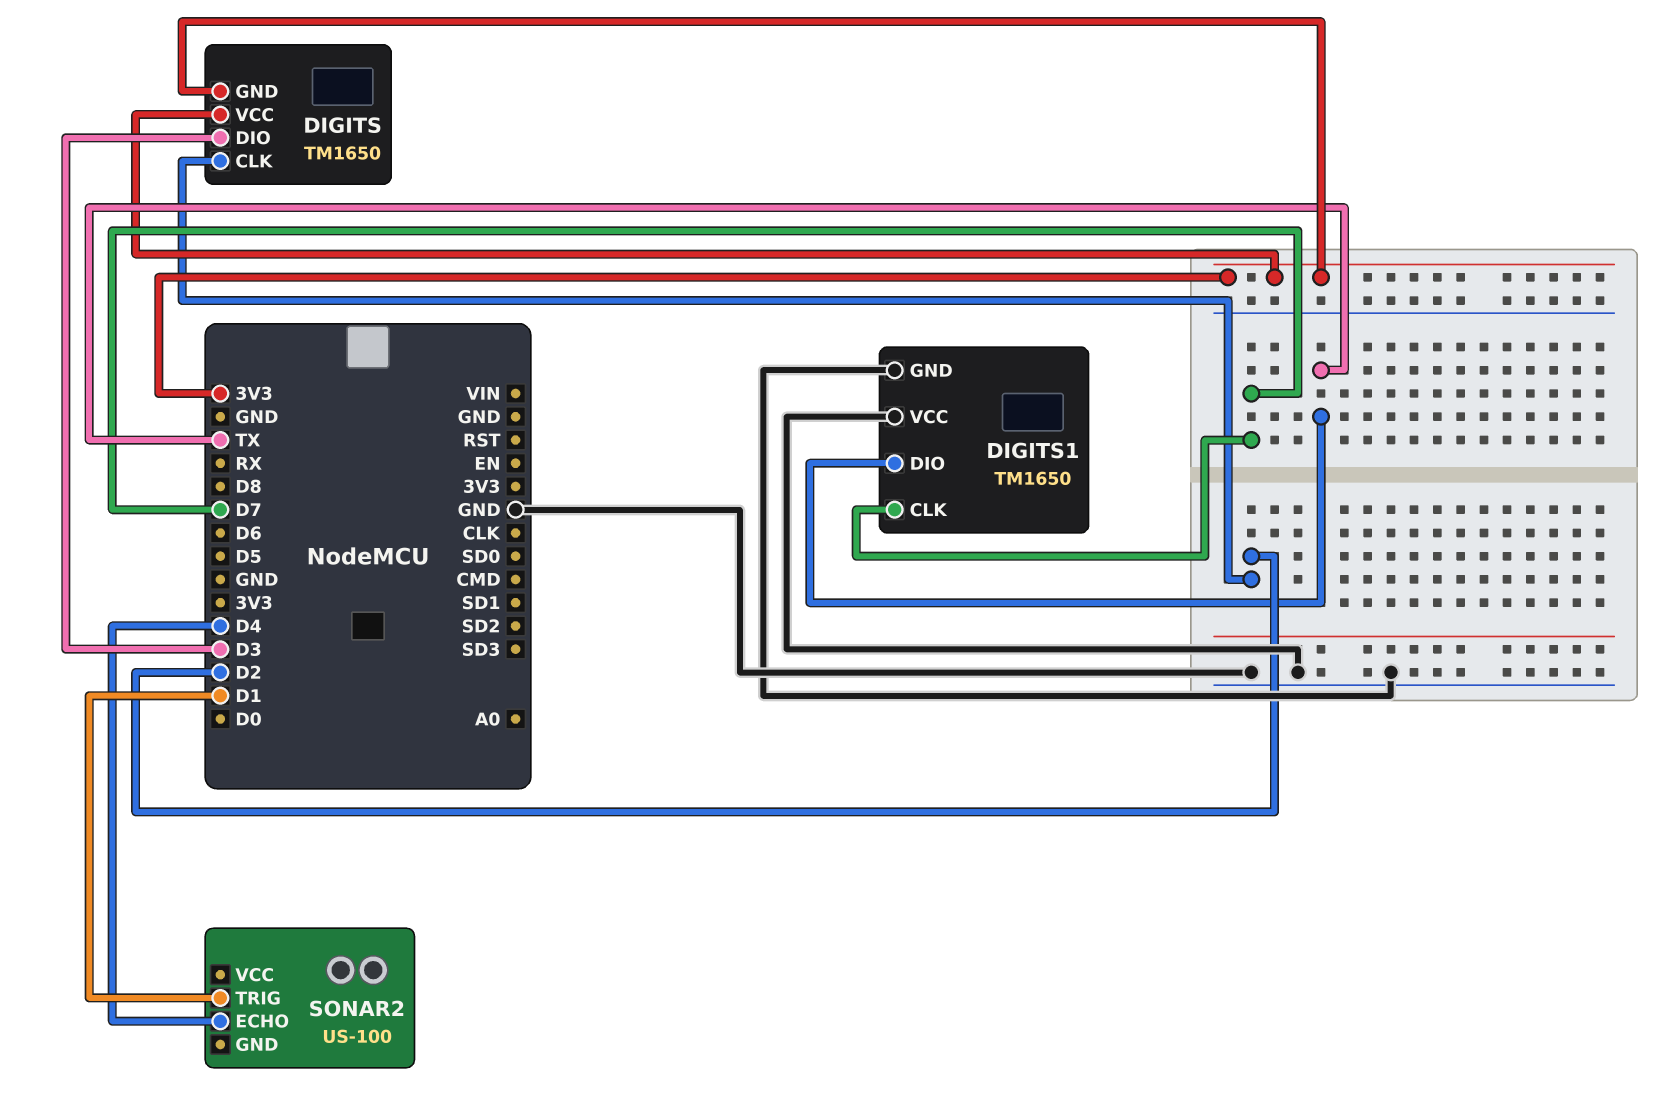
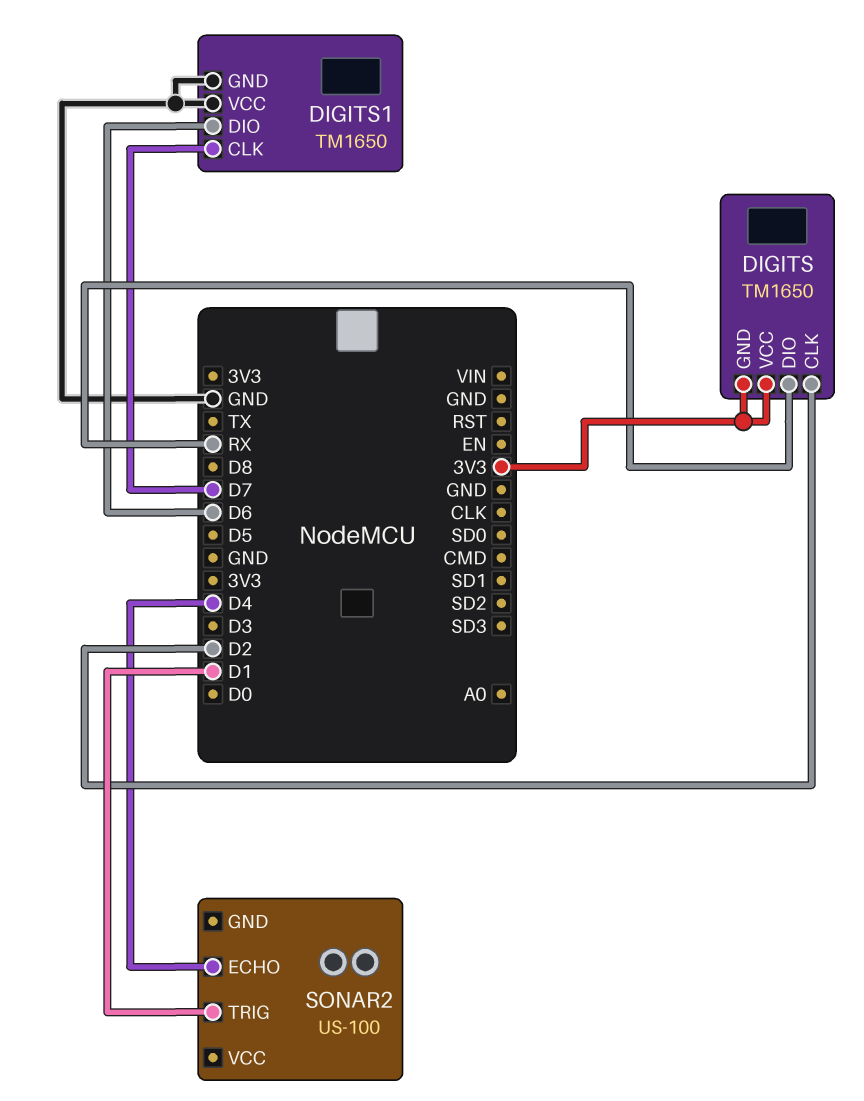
DIGITS pin DIO: D3 -> RX
DIGITS1 pin DIO: TX -> D6

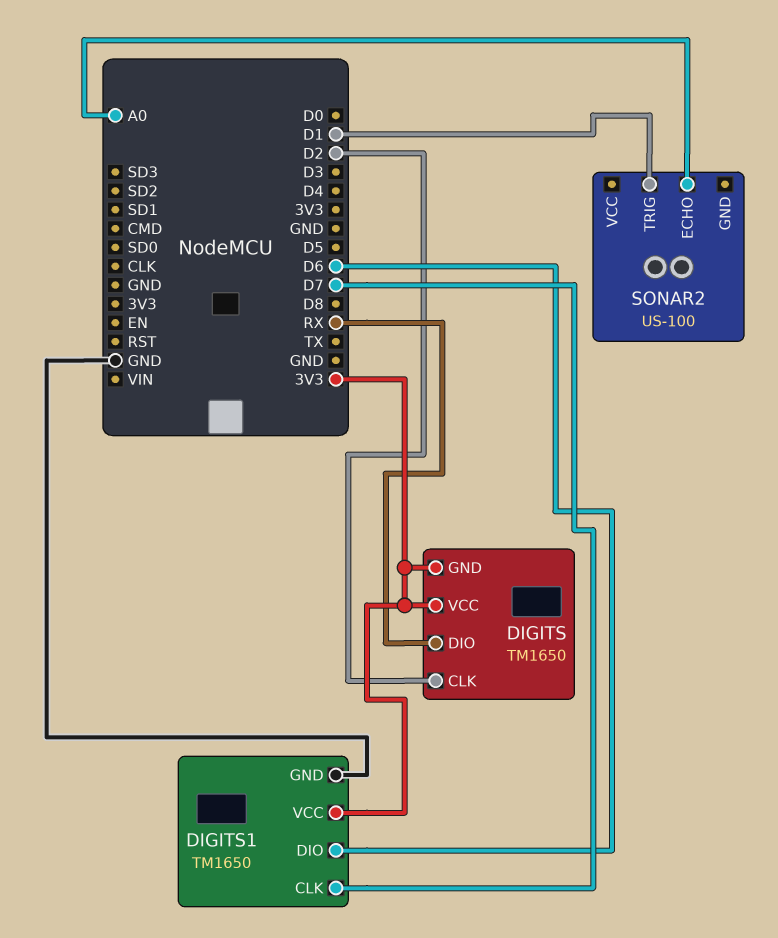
DIGITS1 pin VCC: GND -> 3V3
SONAR2 pin ECHO: D4 -> A0

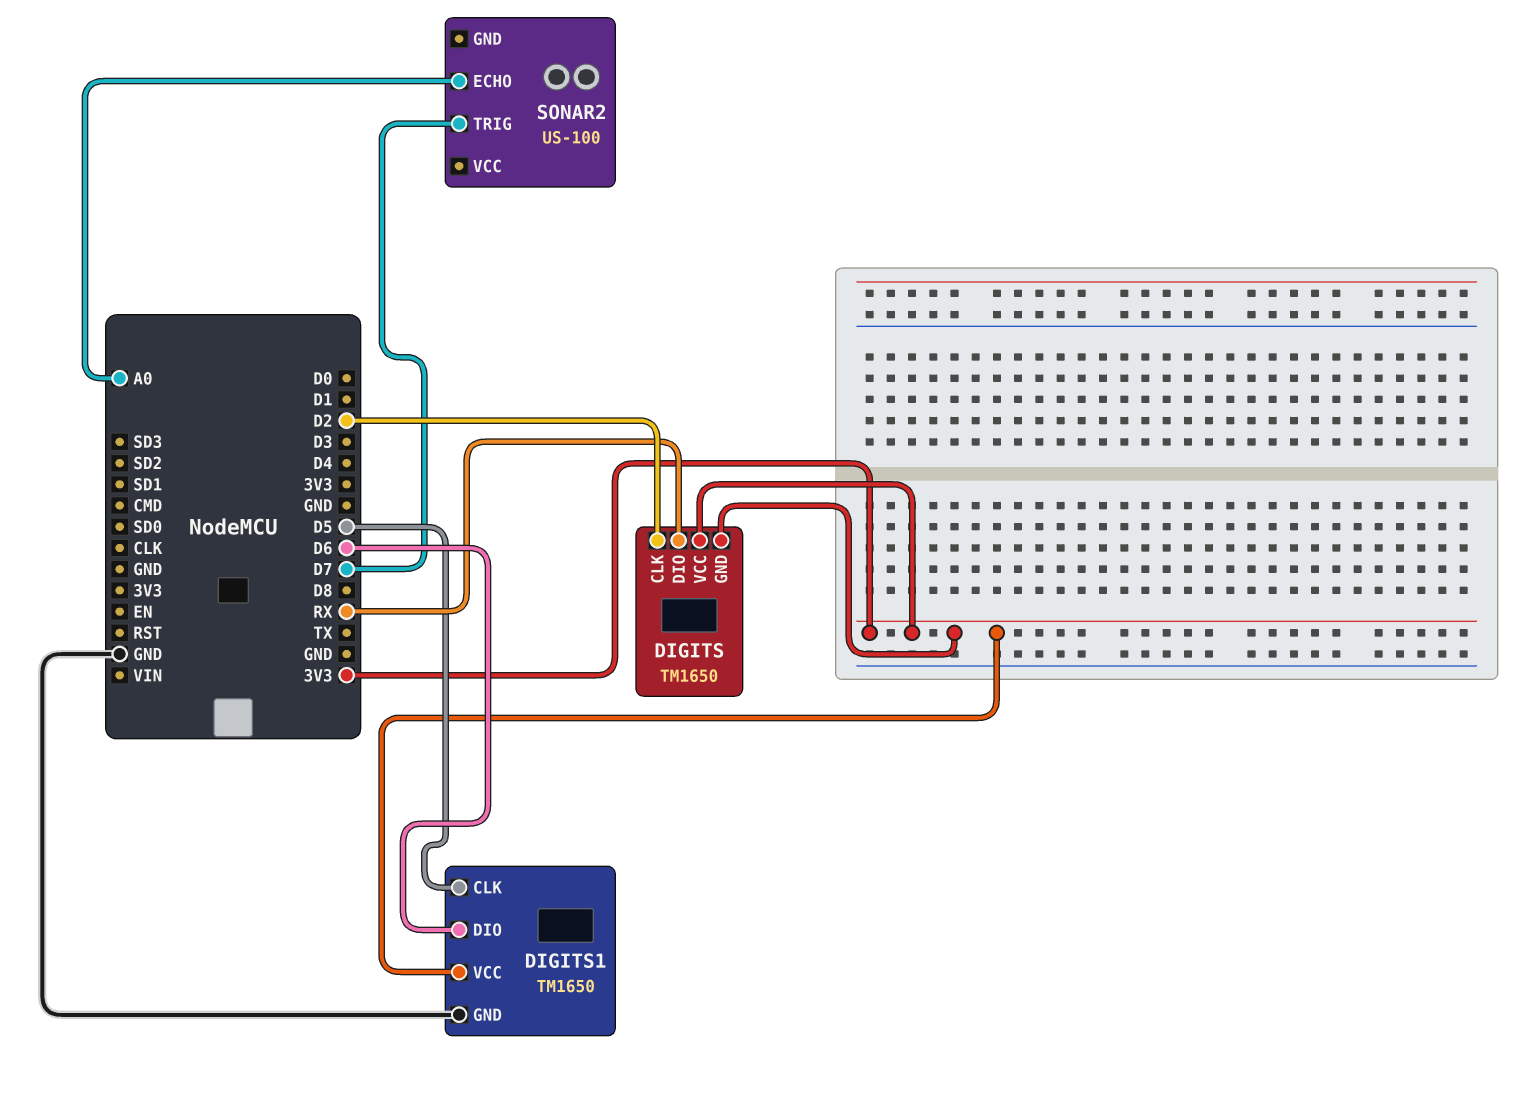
DIGITS1 pin CLK: D7 -> D5
SONAR2 pin TRIG: D1 -> D7

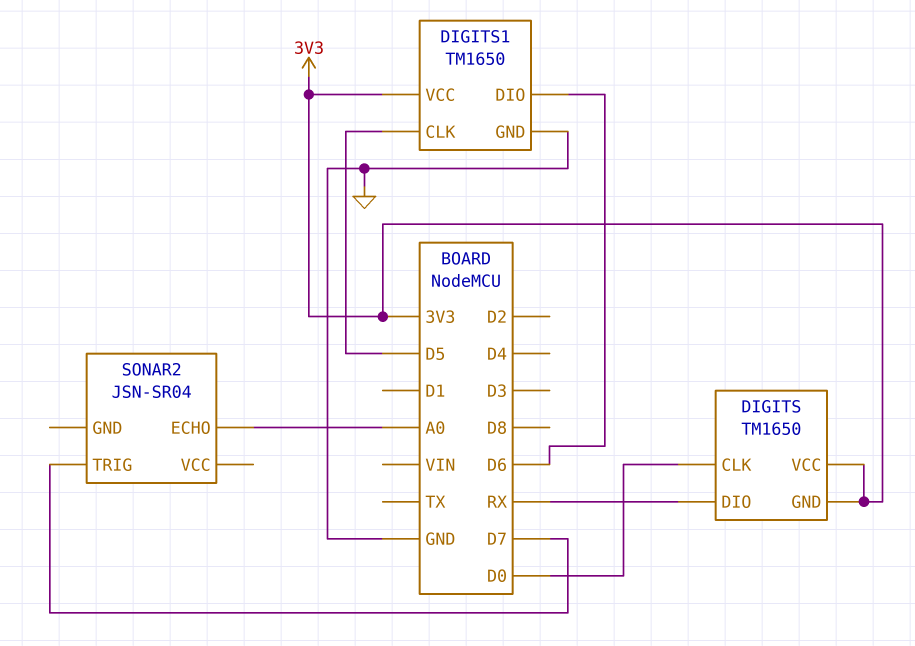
DIGITS pin CLK: D2 -> D0
SONAR2: US-100 -> JSN-SR04

